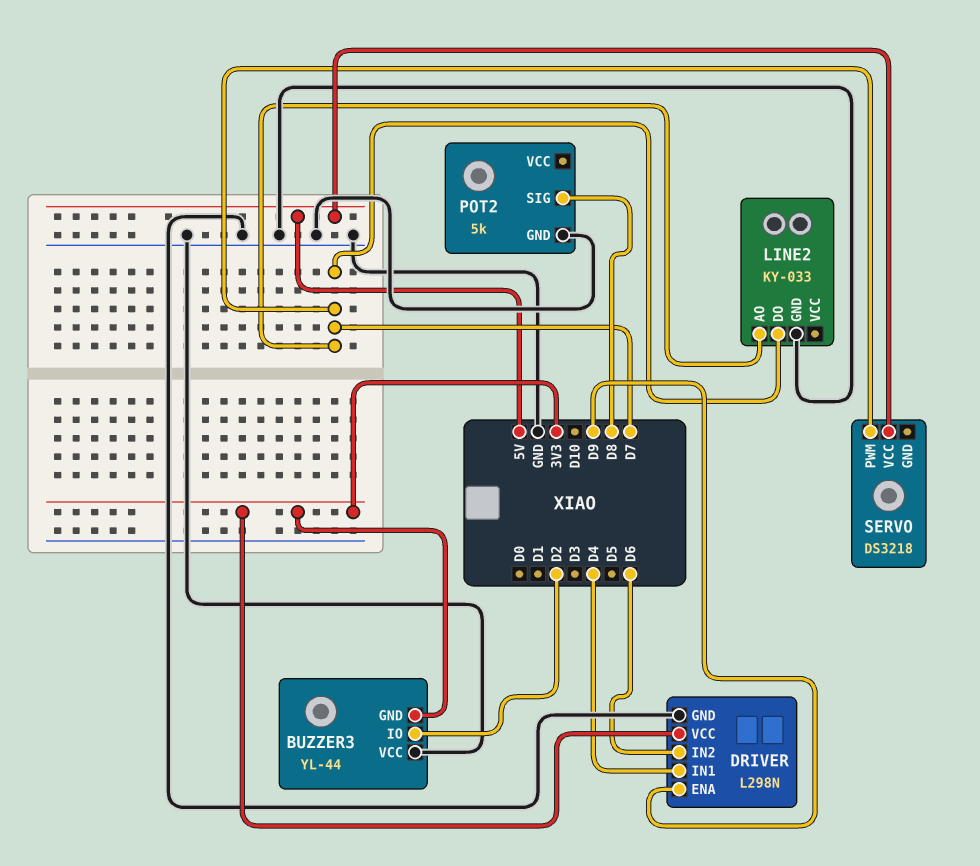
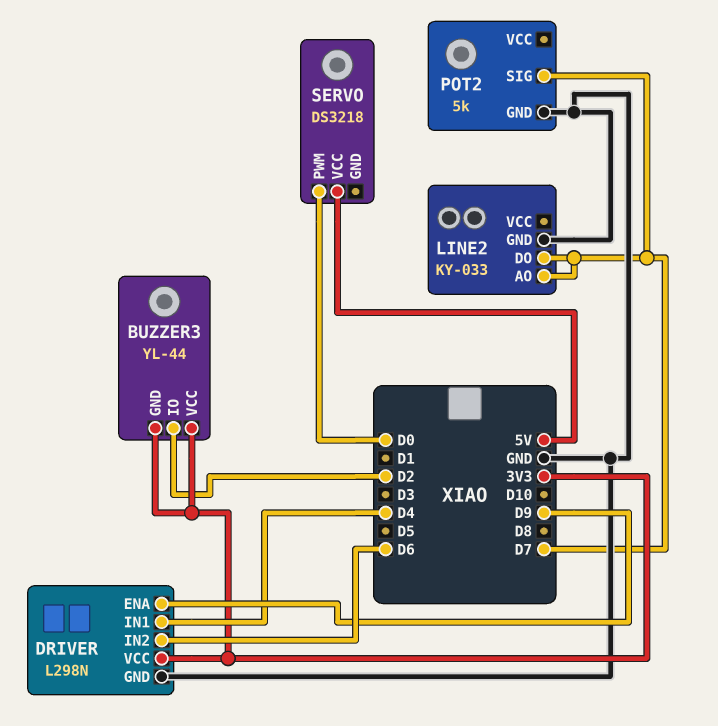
BUZZER3 pin VCC: GND -> 3V3
POT2 pin SIG: D8 -> D7
SERVO pin PWM: D7 -> D0

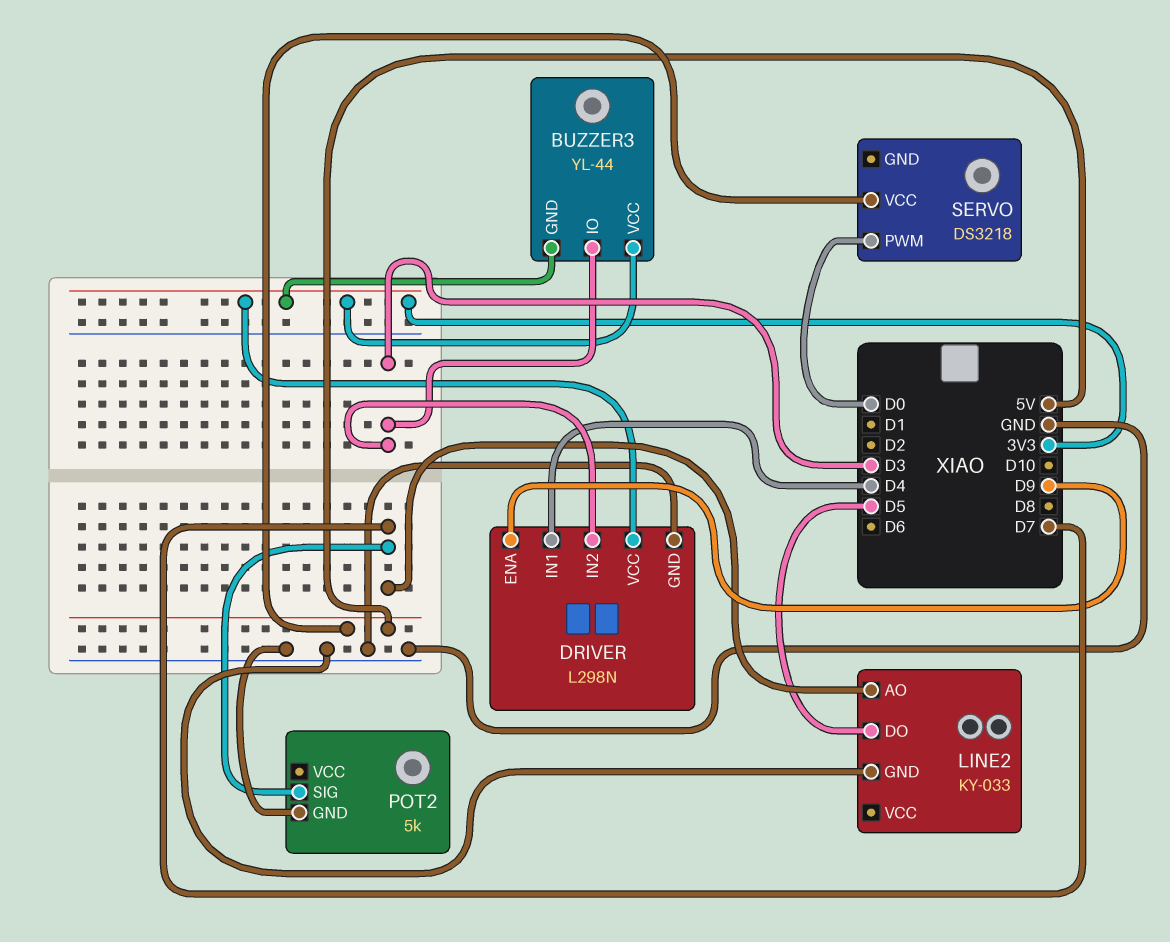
BUZZER3 pin IO: D2 -> D3
DRIVER pin IN2: D6 -> D3
LINE2 pin DO: D7 -> D5

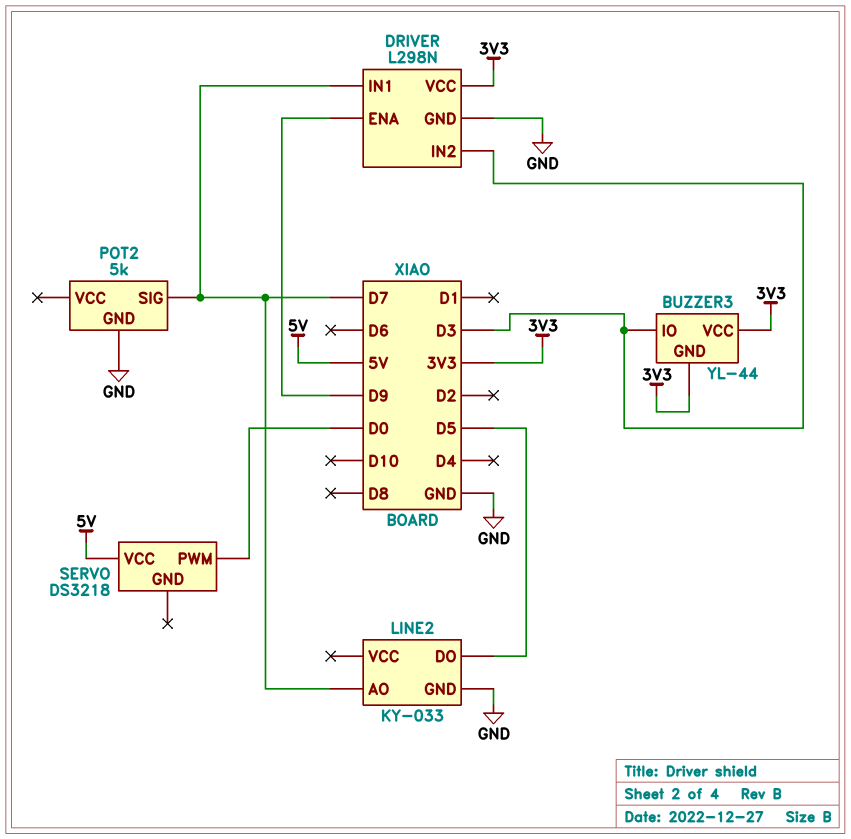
DRIVER pin IN1: D4 -> D7

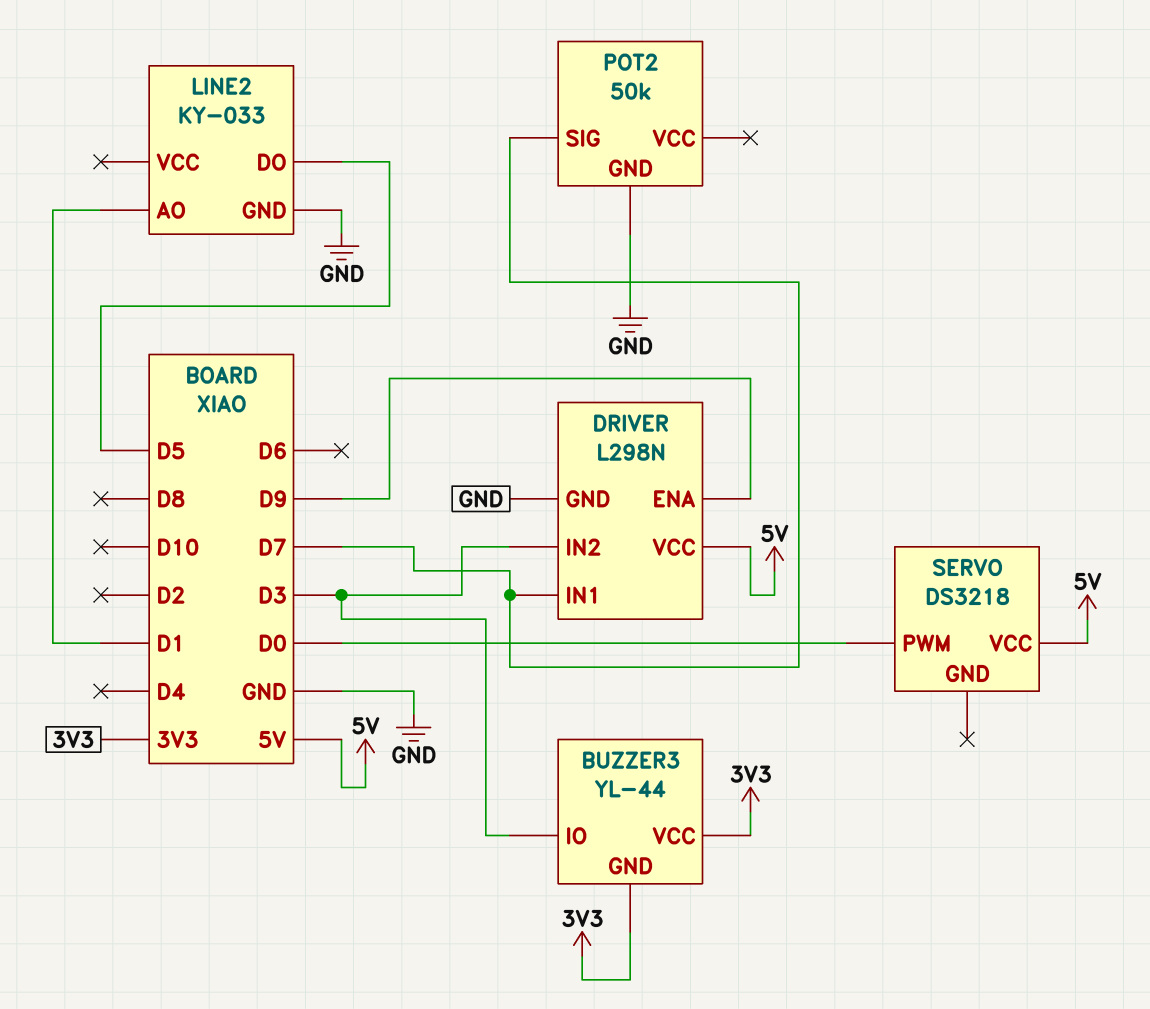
DRIVER pin VCC: 3V3 -> 5V
LINE2 pin AO: D7 -> D1
POT2: 5k -> 50k

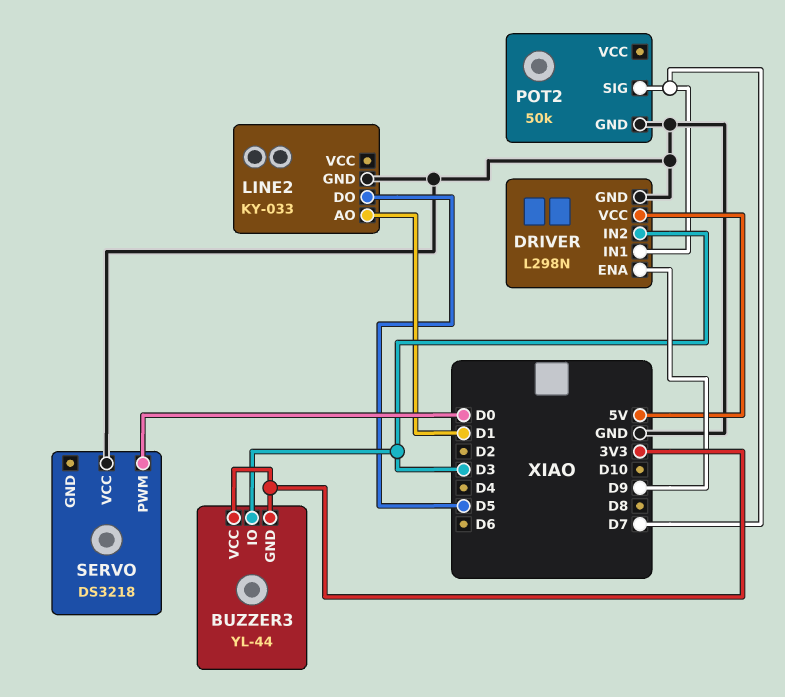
SERVO pin VCC: 5V -> GND

